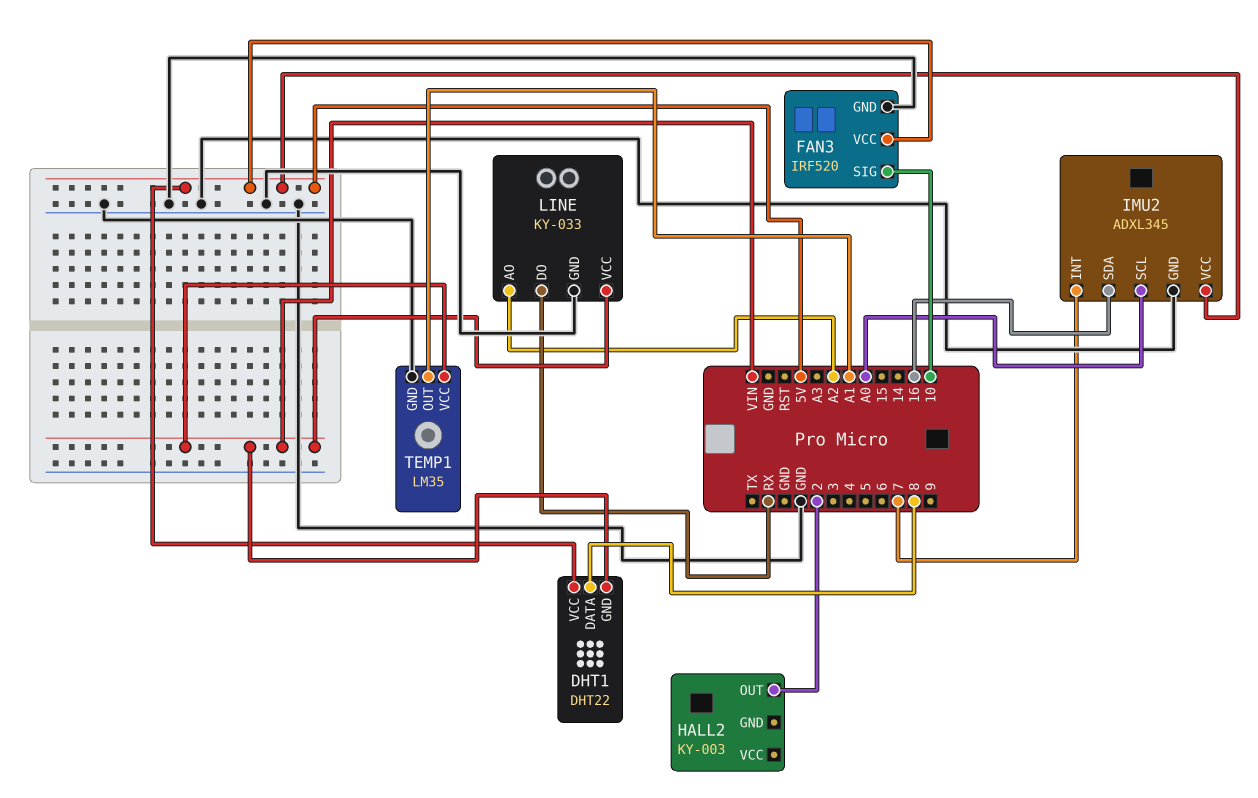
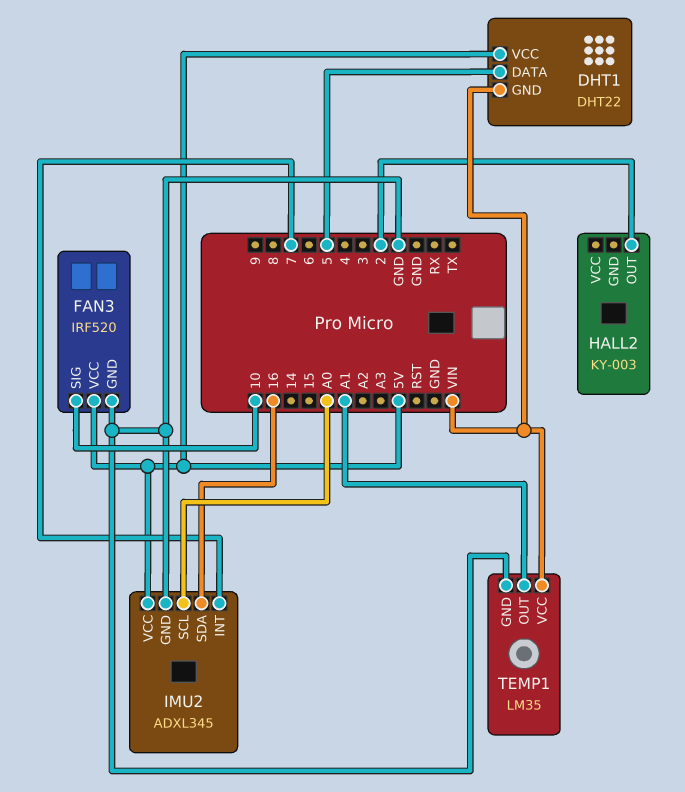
DHT1 pin DATA: 8 -> 5
LINE: KY-033 -> none
LINE pin AO: A2 -> none
LINE pin DO: RX -> none
LINE pin GND: GND -> none
LINE pin VCC: VIN -> none

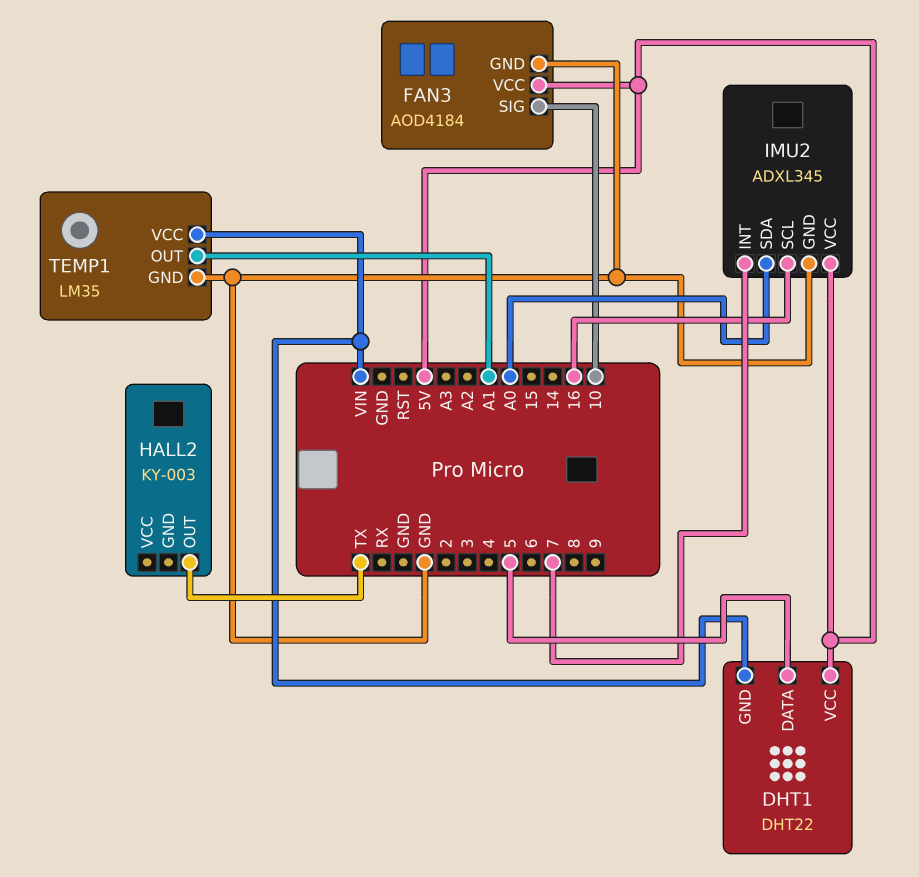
FAN3: IRF520 -> AOD4184
HALL2 pin OUT: 2 -> TX
IMU2 pin SCL: A0 -> 16
IMU2 pin SDA: 16 -> A0

